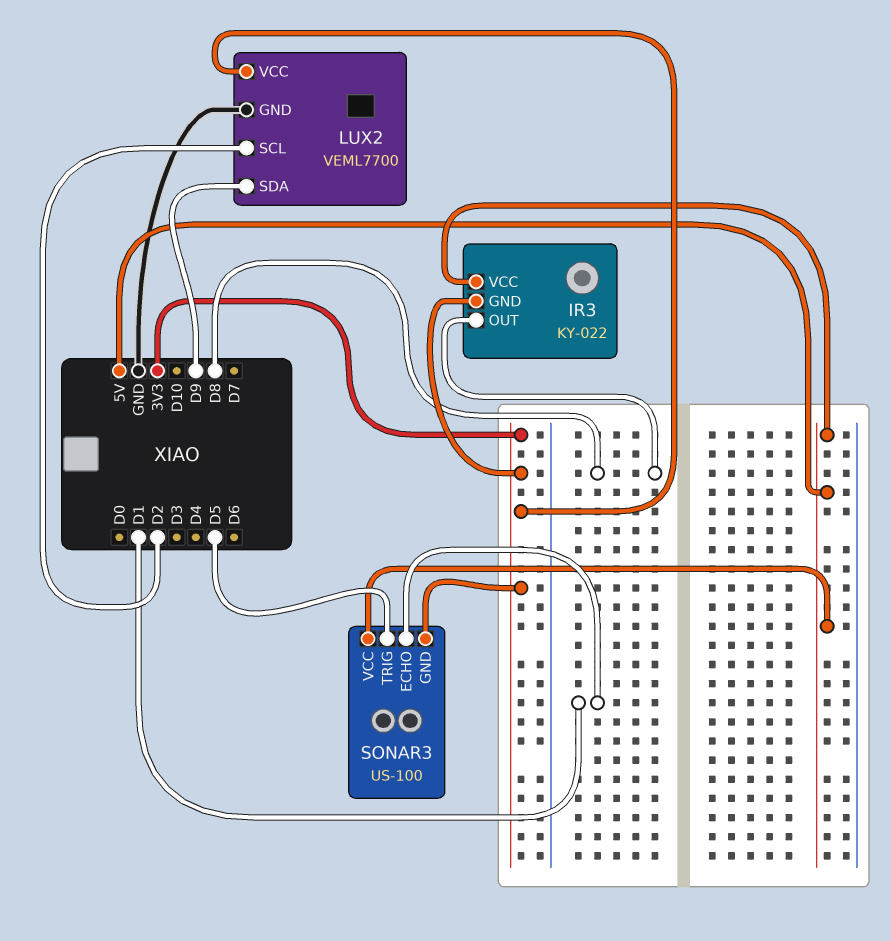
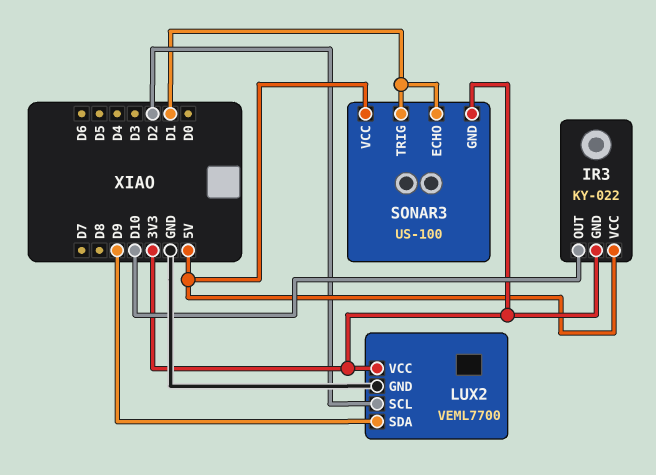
IR3 pin OUT: D8 -> D10
SONAR3 pin TRIG: D5 -> D1

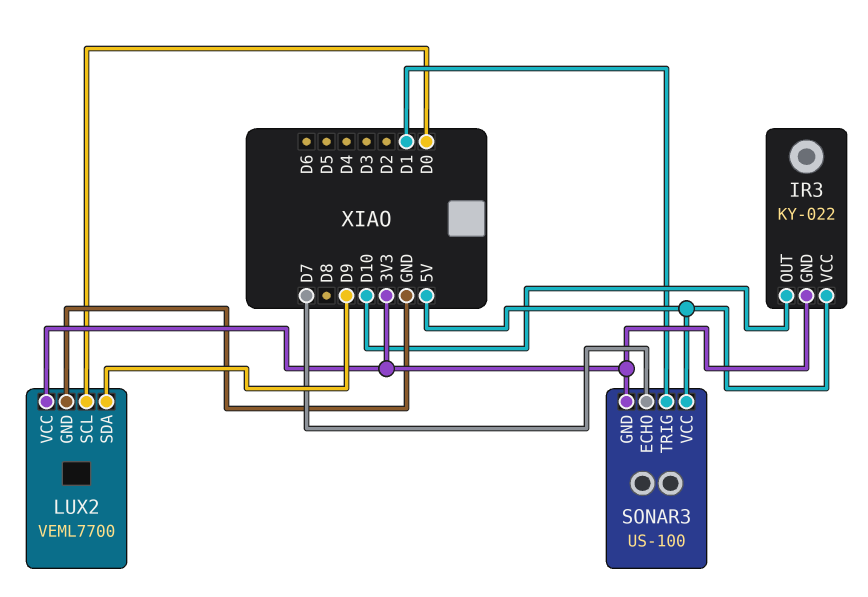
LUX2 pin SCL: D2 -> D0
SONAR3 pin ECHO: D1 -> D7

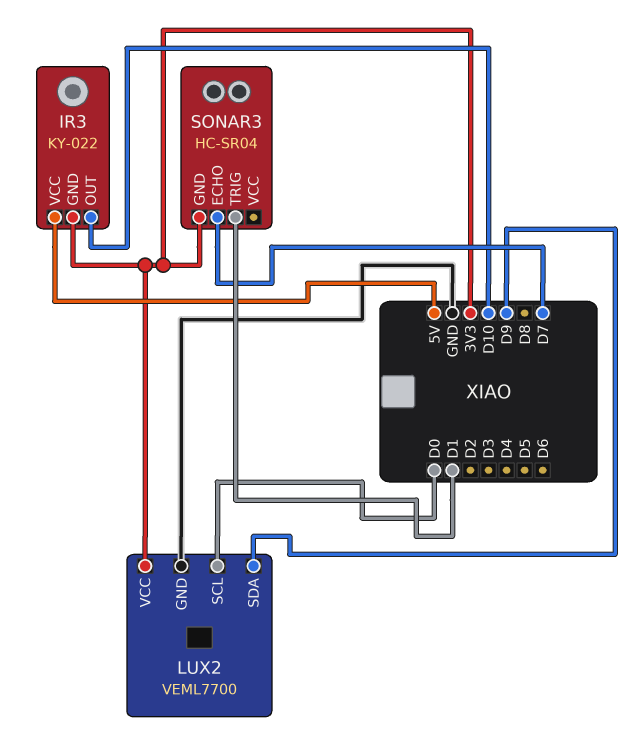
SONAR3: US-100 -> HC-SR04
SONAR3 pin VCC: 5V -> none

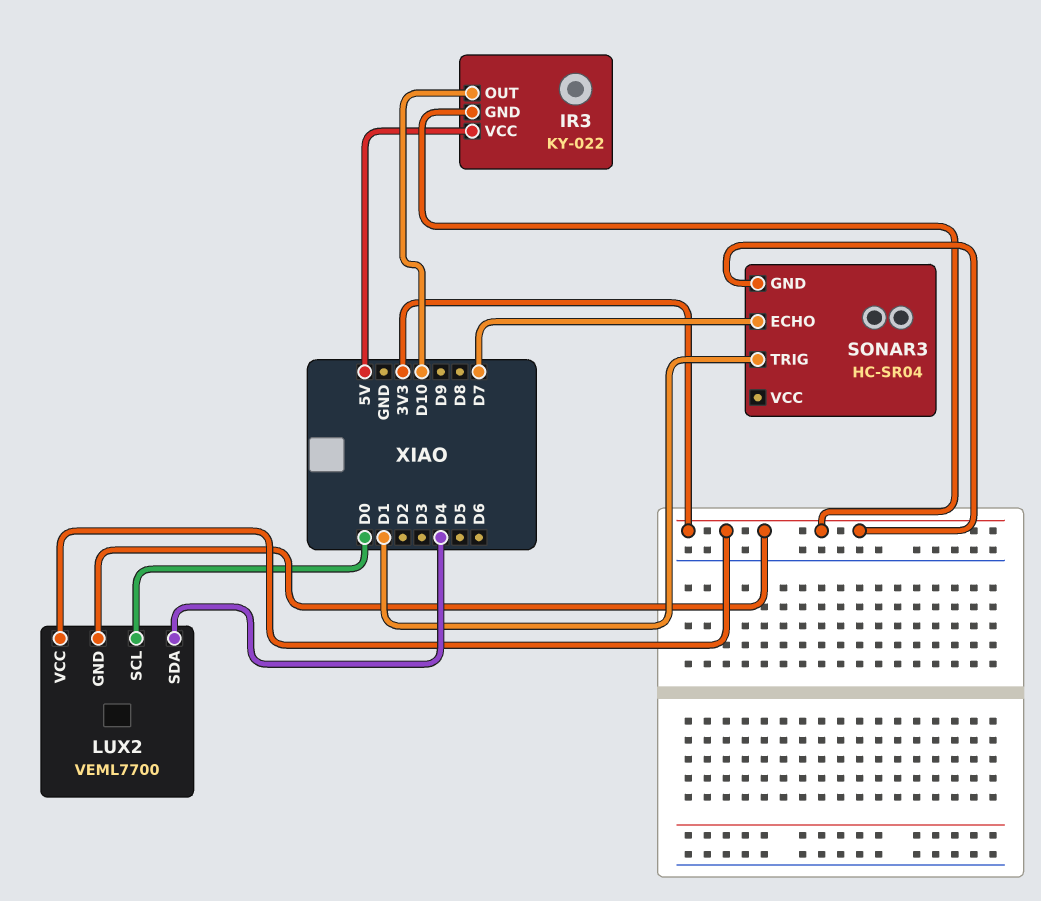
LUX2 pin GND: GND -> 3V3
LUX2 pin SDA: D9 -> D4

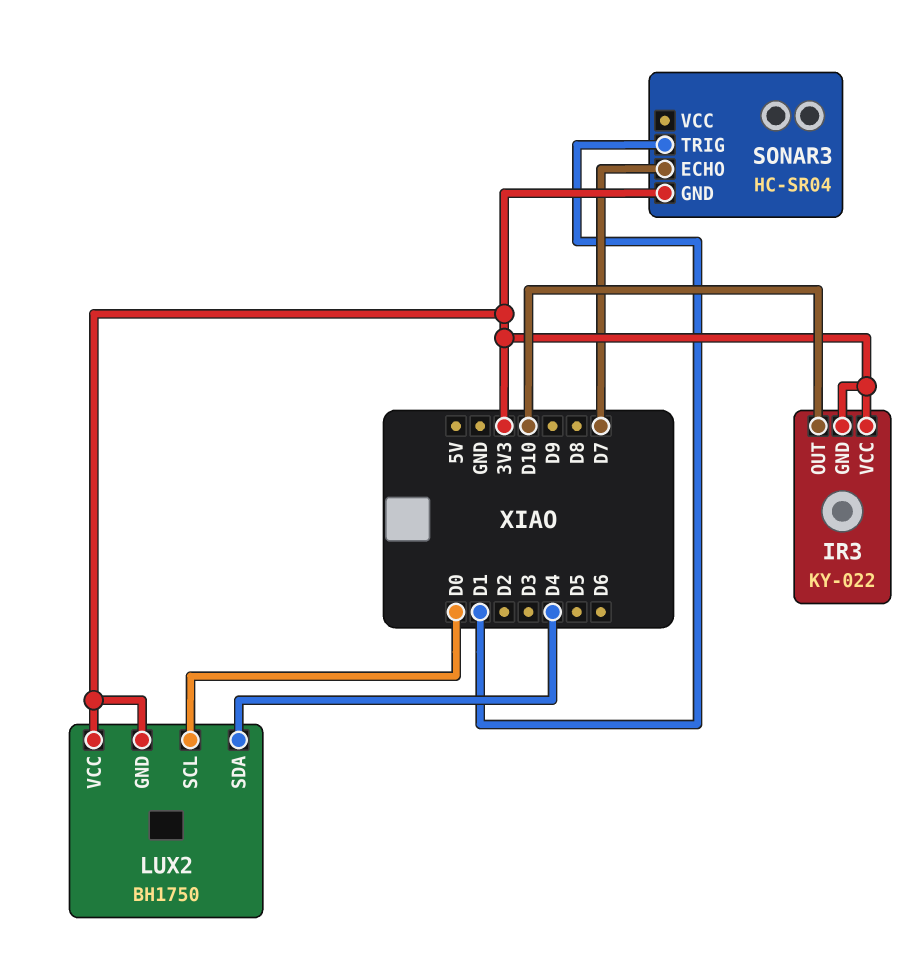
IR3 pin VCC: 5V -> 3V3
LUX2: VEML7700 -> BH1750

